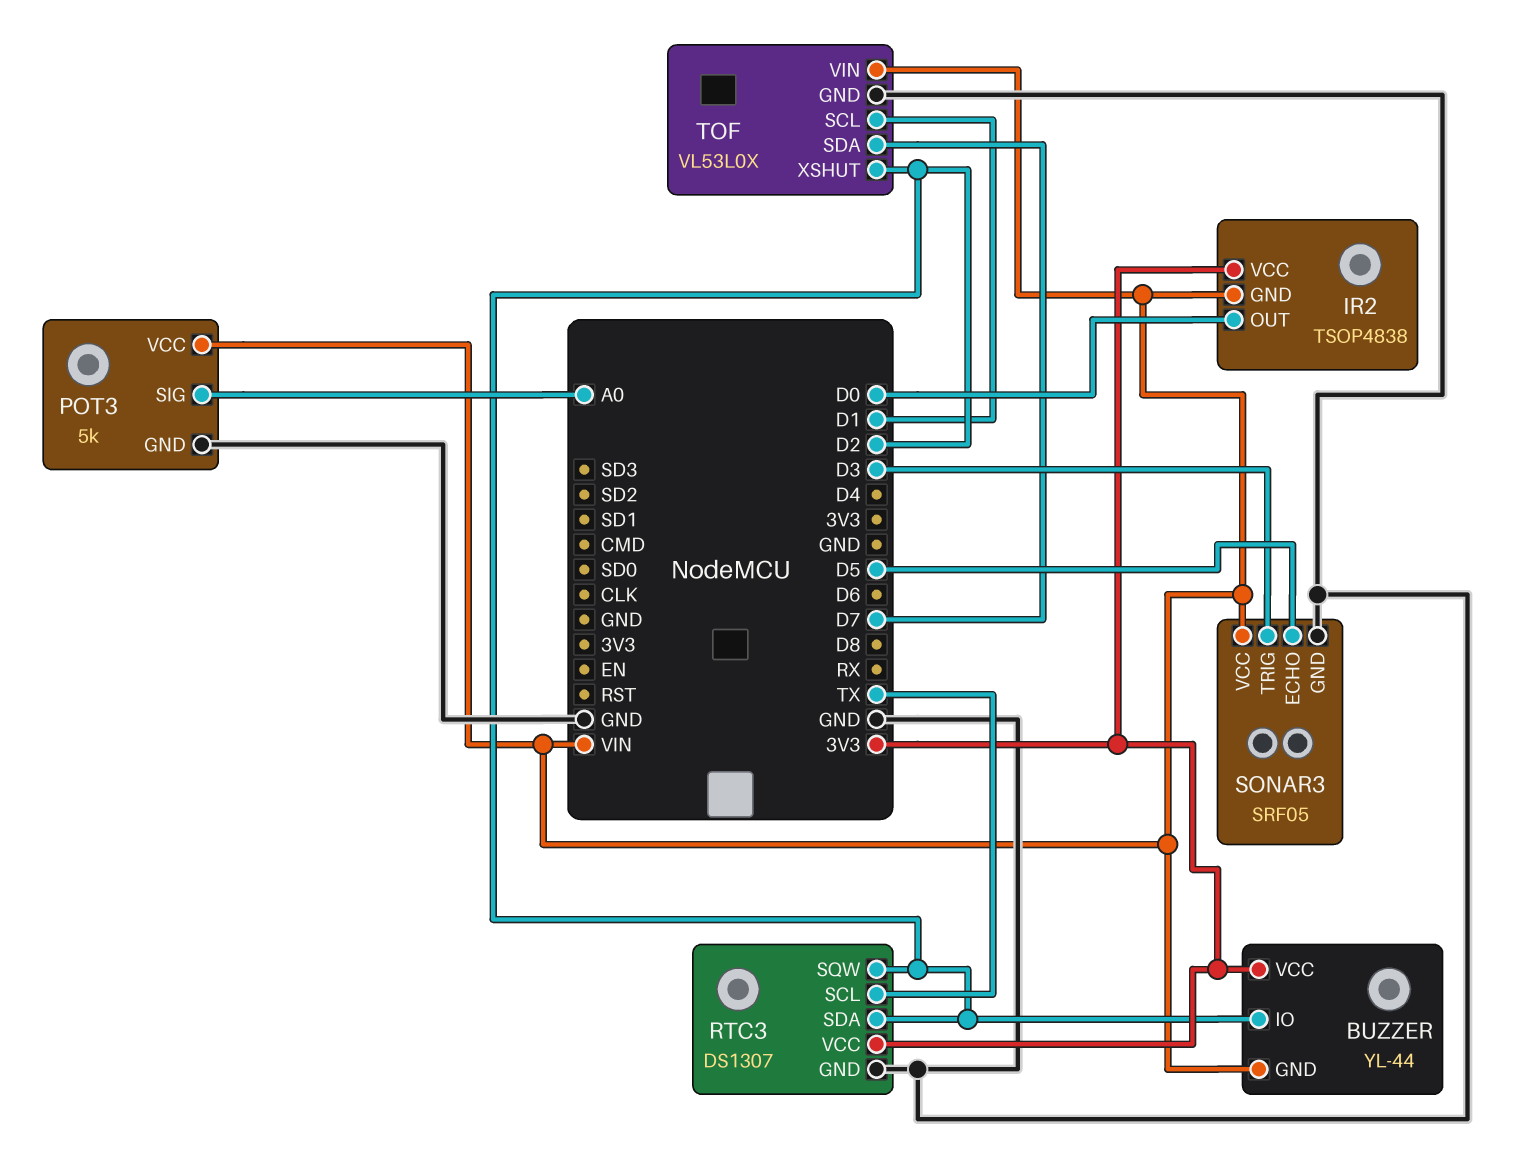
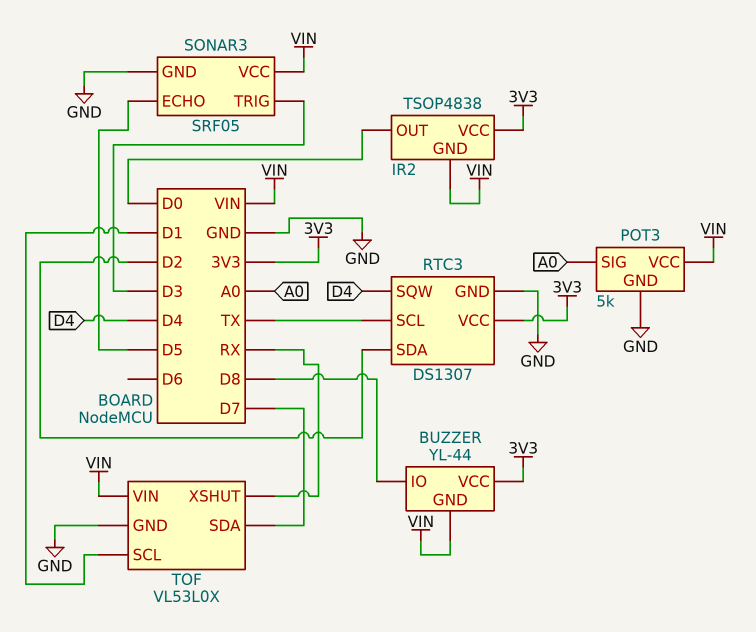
BUZZER pin IO: D2 -> D8
RTC3 pin SQW: D2 -> D4
TOF pin XSHUT: D2 -> RX

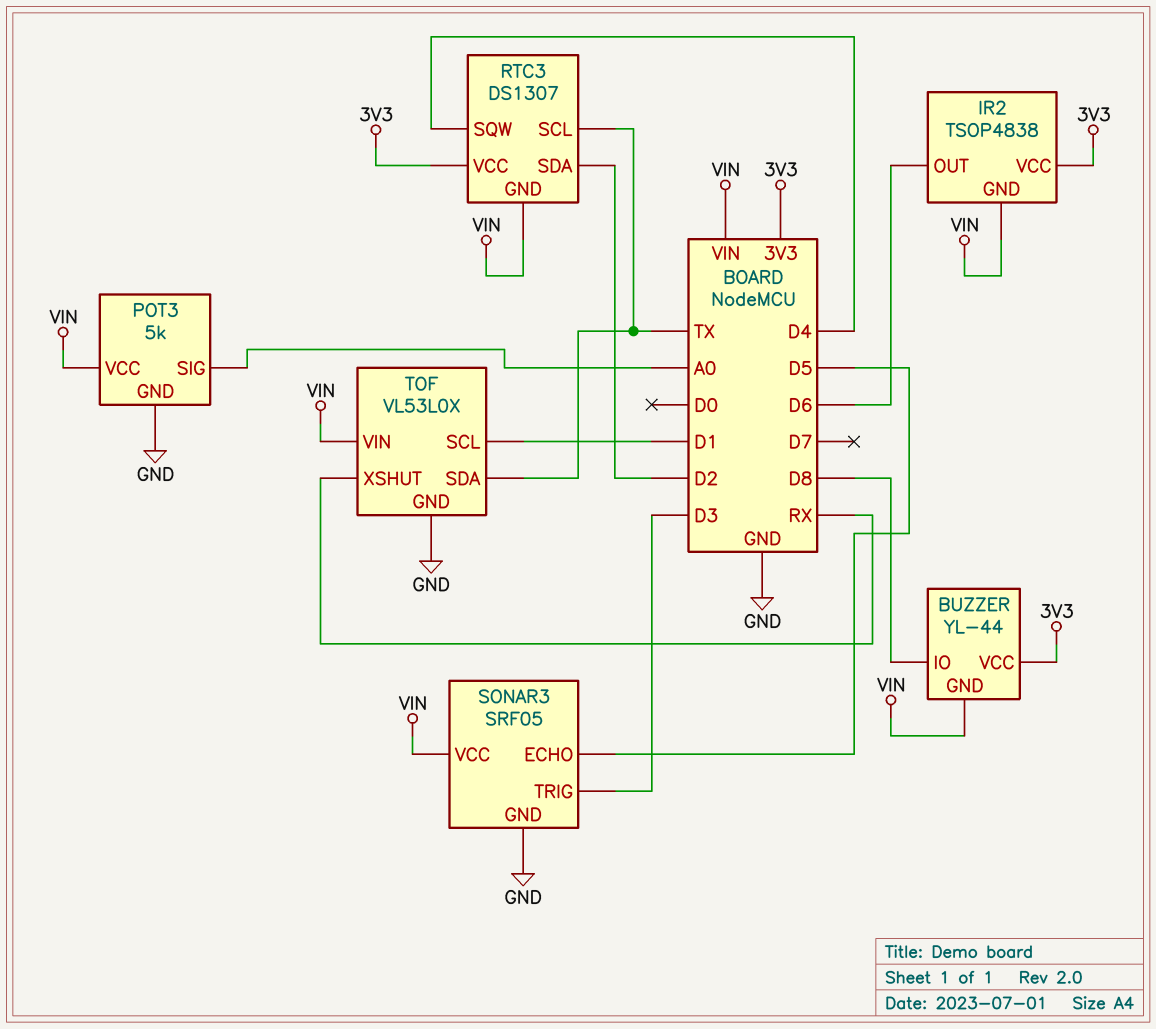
IR2 pin OUT: D0 -> D6
RTC3 pin GND: GND -> VIN
TOF pin SDA: D7 -> TX

